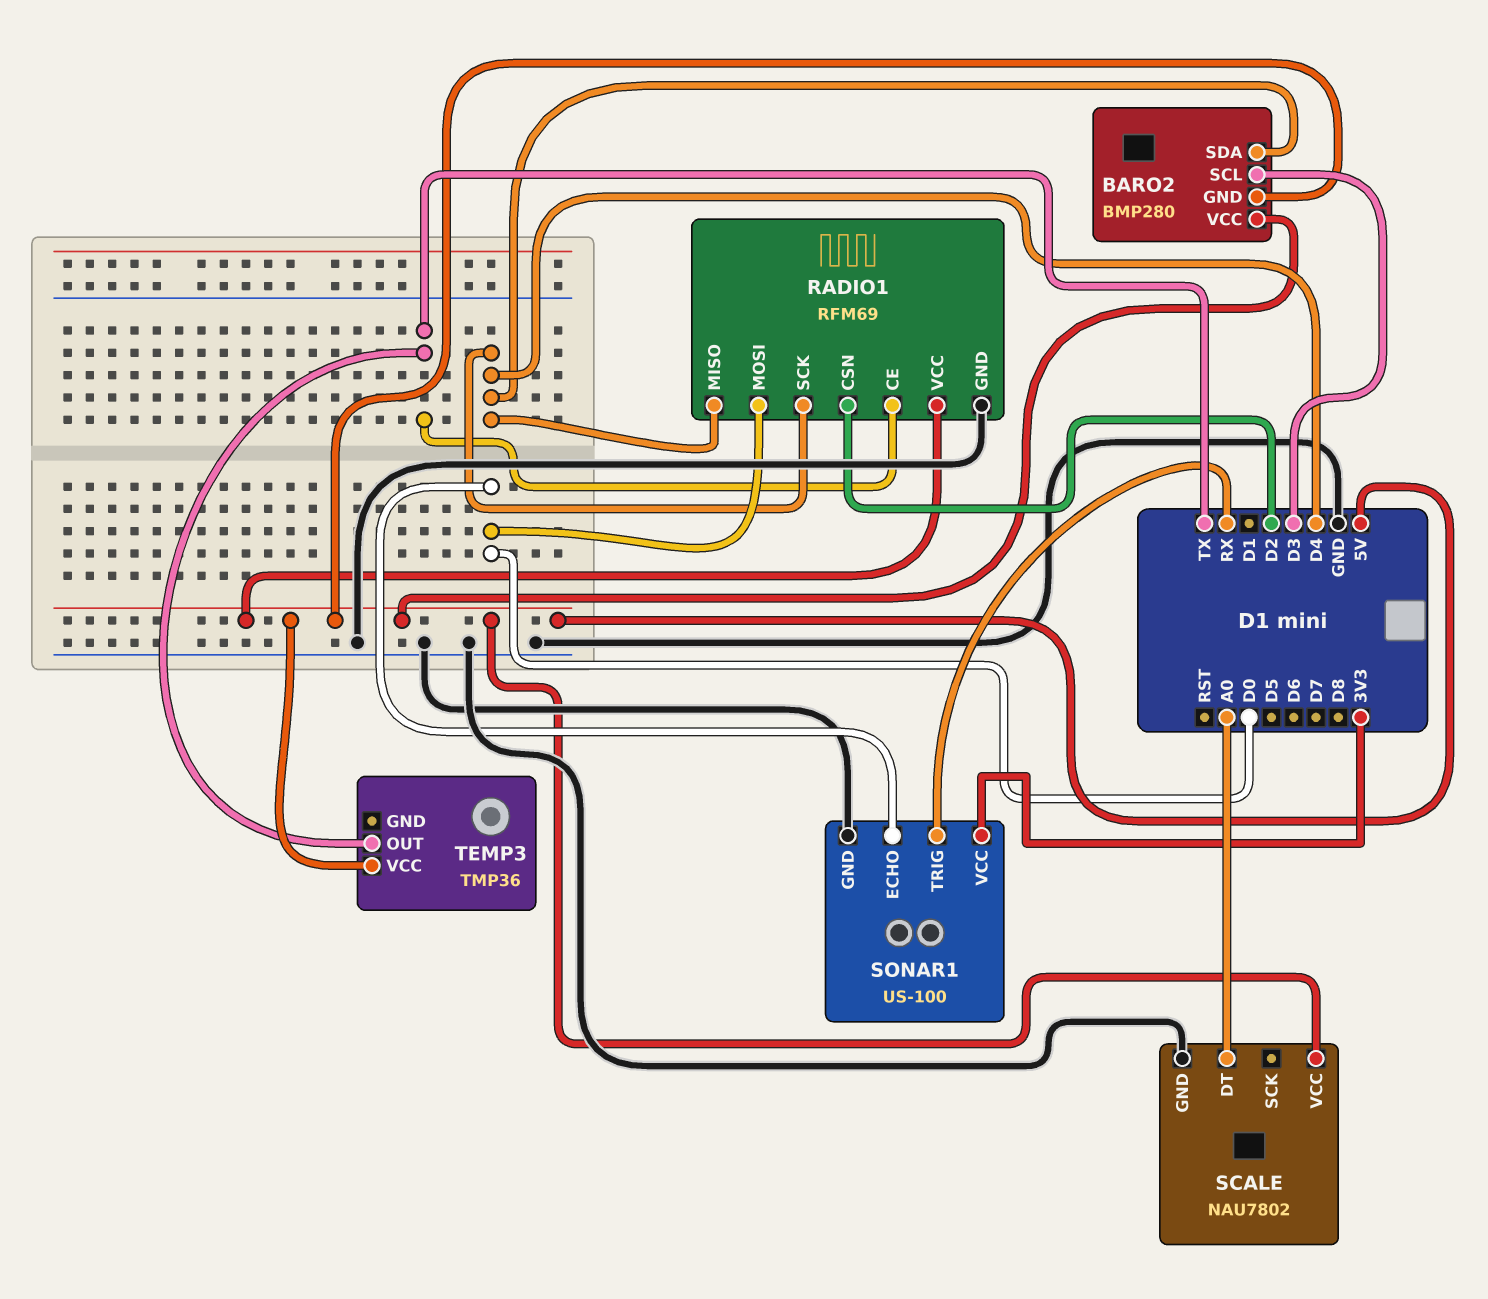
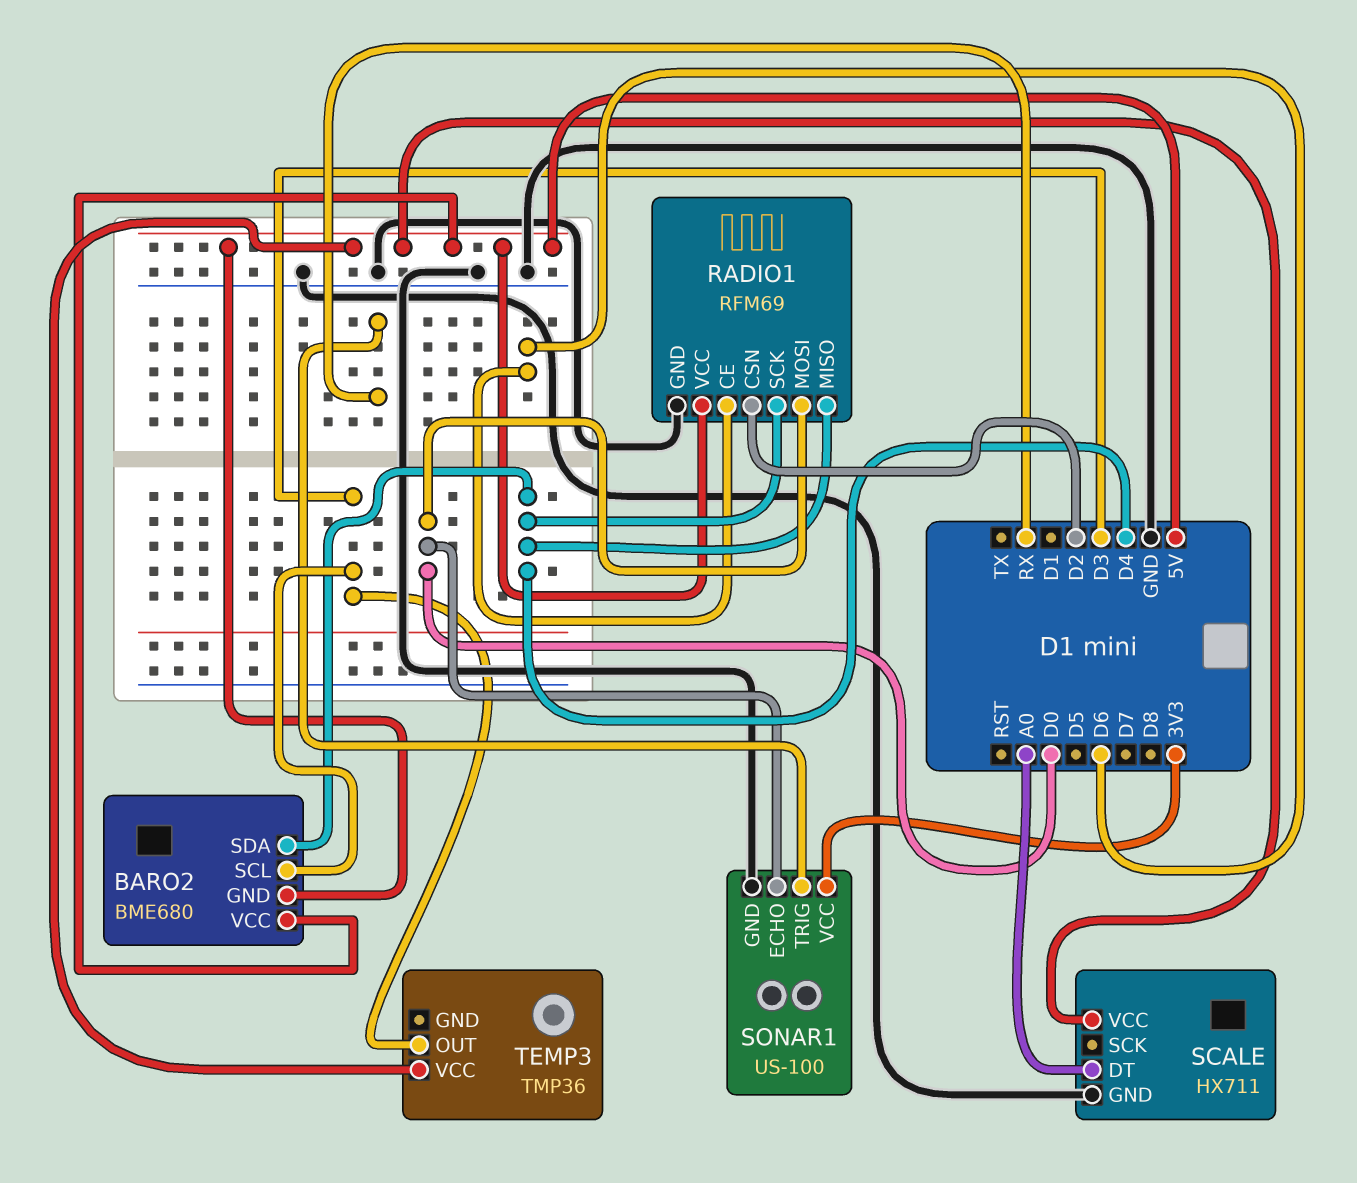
BARO2: BMP280 -> BME680
RADIO1 pin CE: TX -> D6
SCALE: NAU7802 -> HX711
TEMP3 pin OUT: TX -> D3

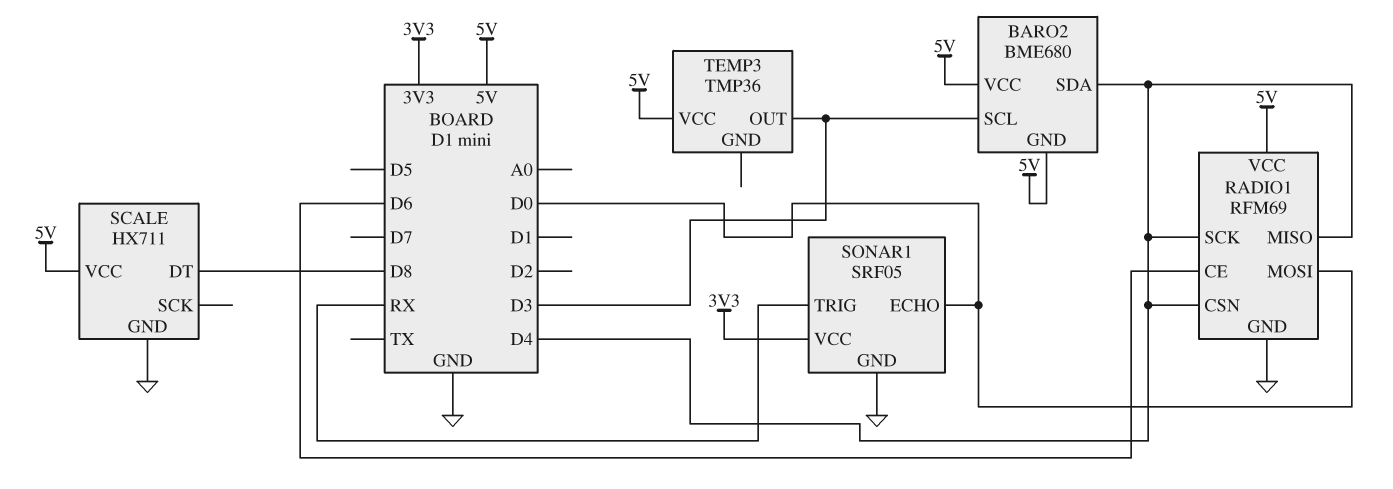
RADIO1 pin CSN: D2 -> D4
SCALE pin DT: A0 -> D8
SONAR1: US-100 -> SRF05

